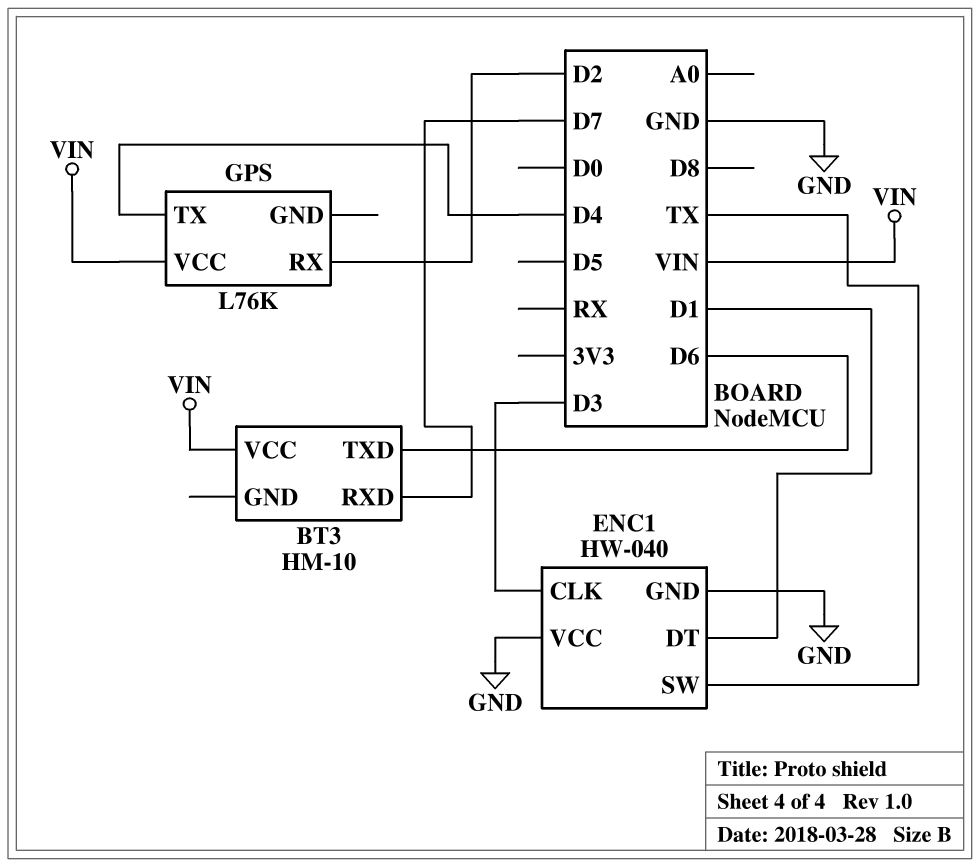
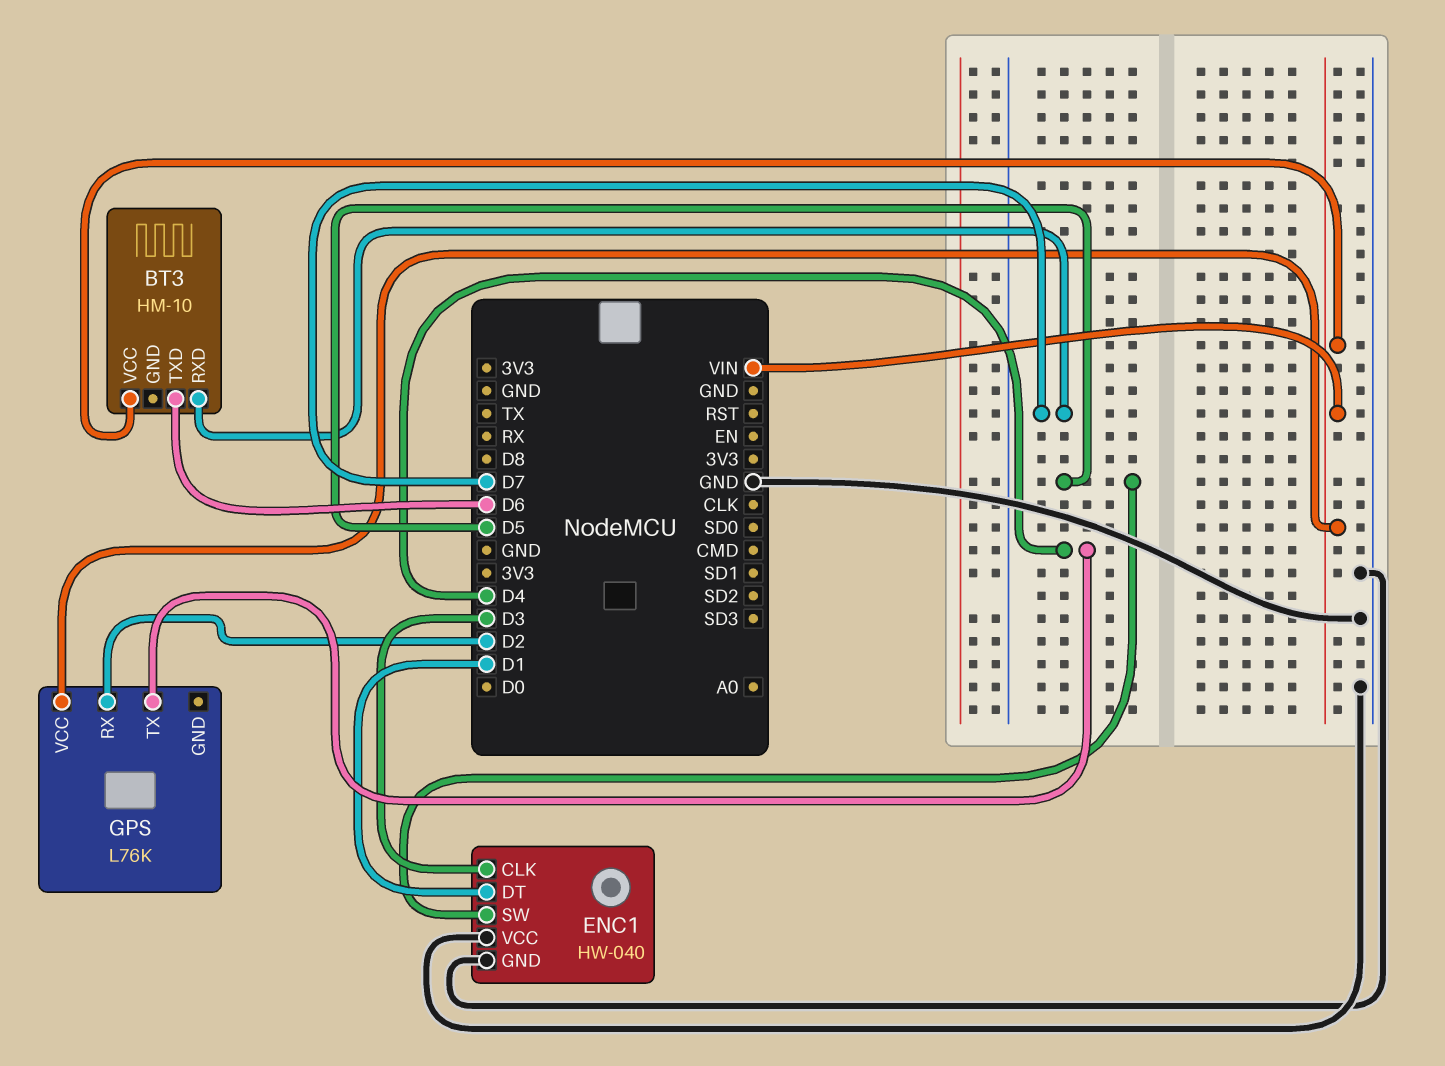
ENC1 pin SW: TX -> D5

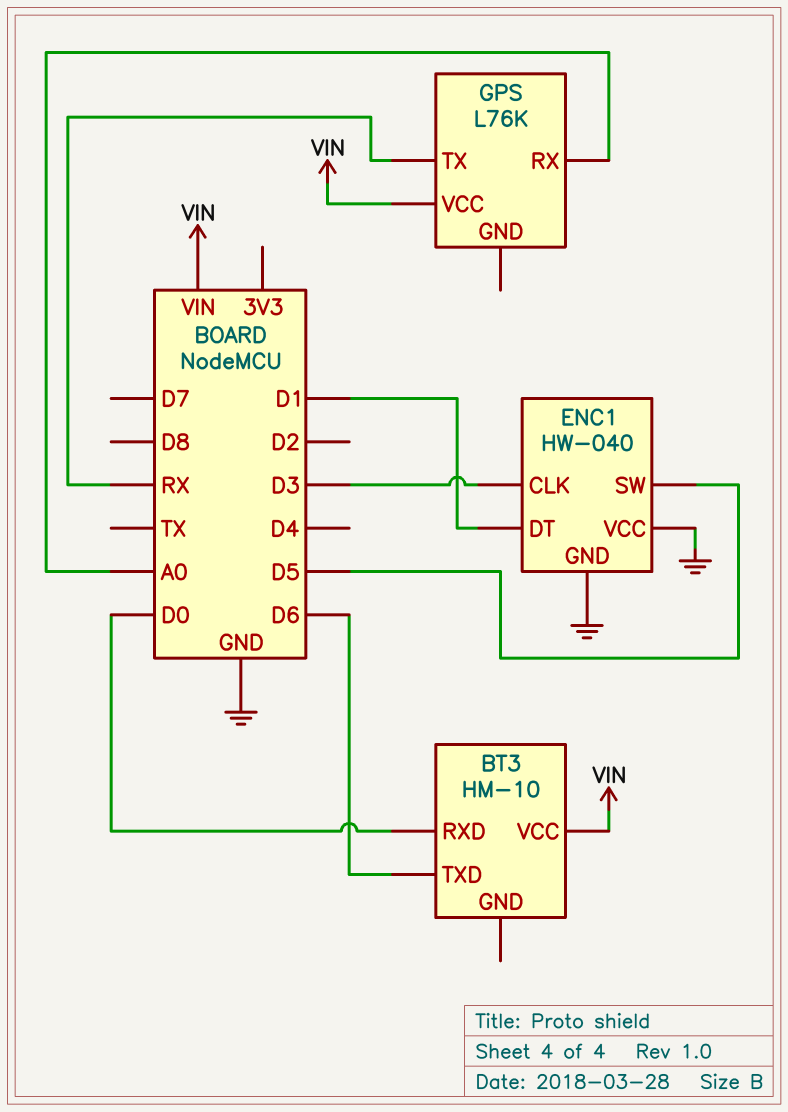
BT3 pin RXD: D7 -> D0
GPS pin RX: D2 -> A0
GPS pin TX: D4 -> RX

